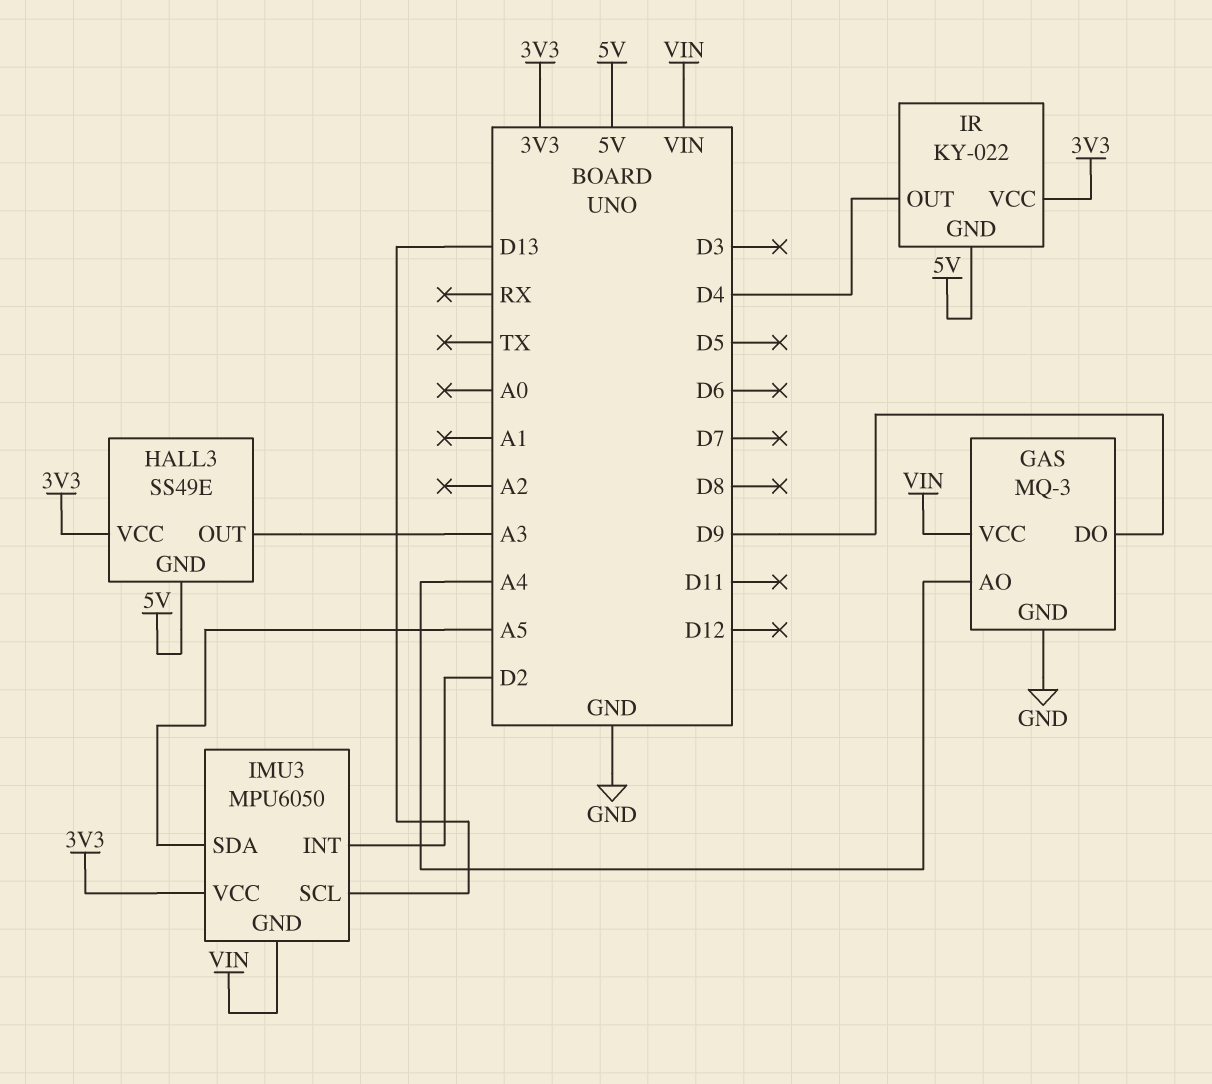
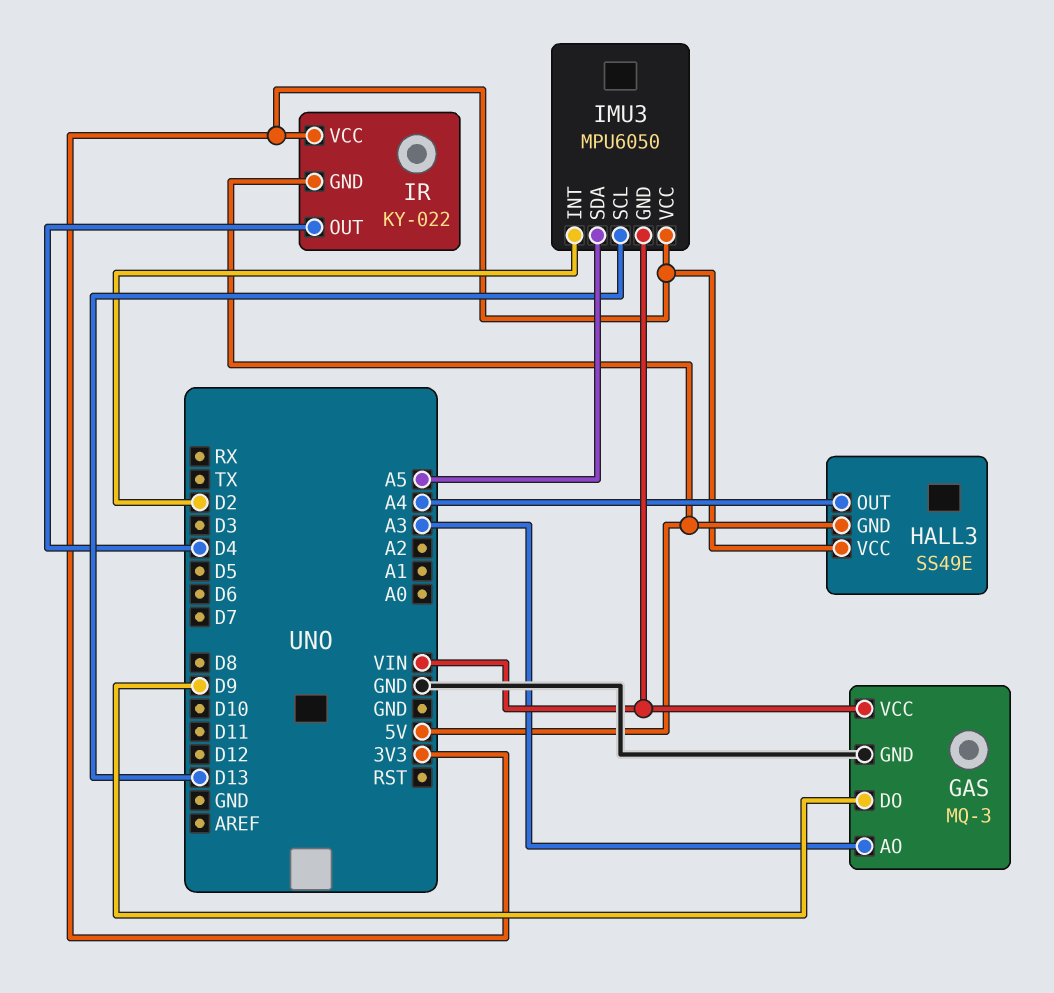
GAS pin AO: A4 -> A3
HALL3 pin OUT: A3 -> A4

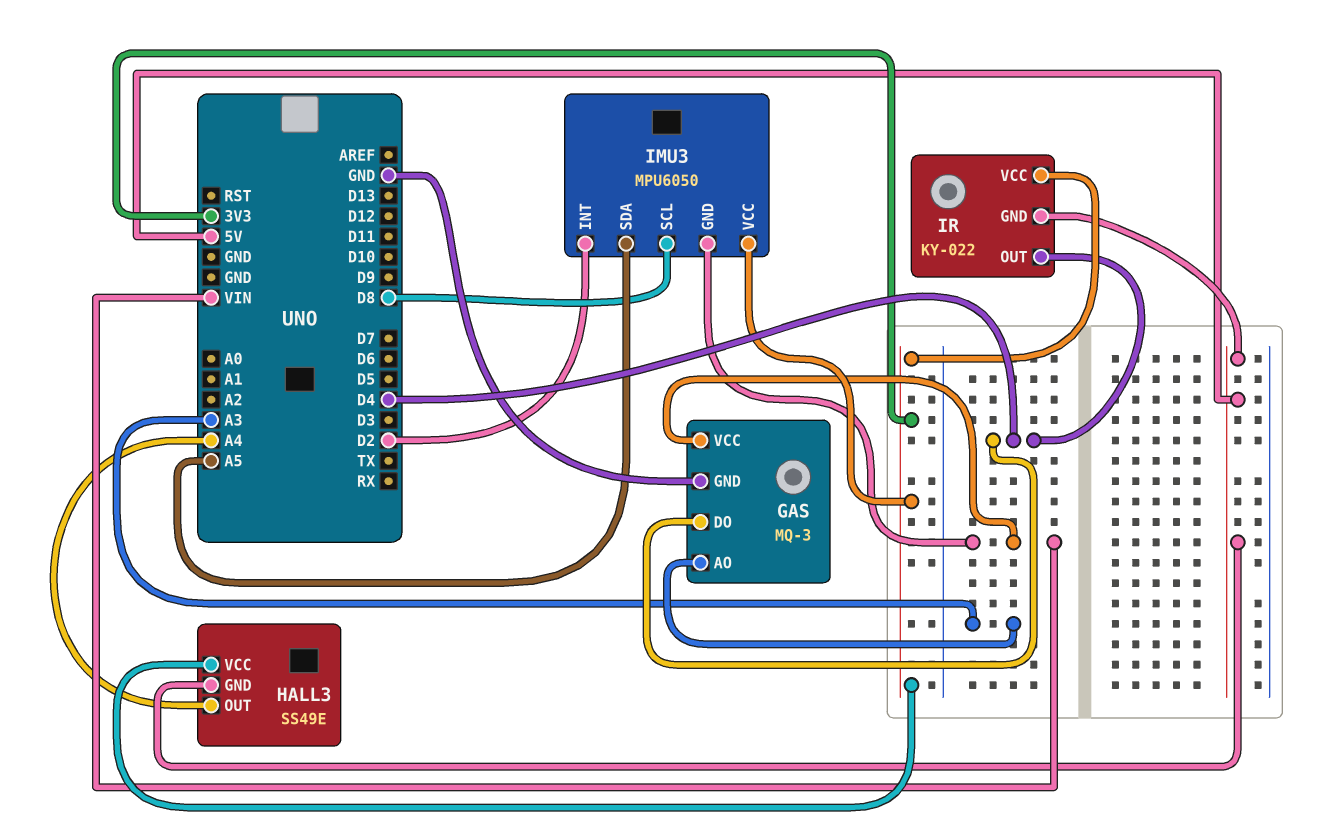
GAS pin DO: D9 -> D4
IMU3 pin SCL: D13 -> D8

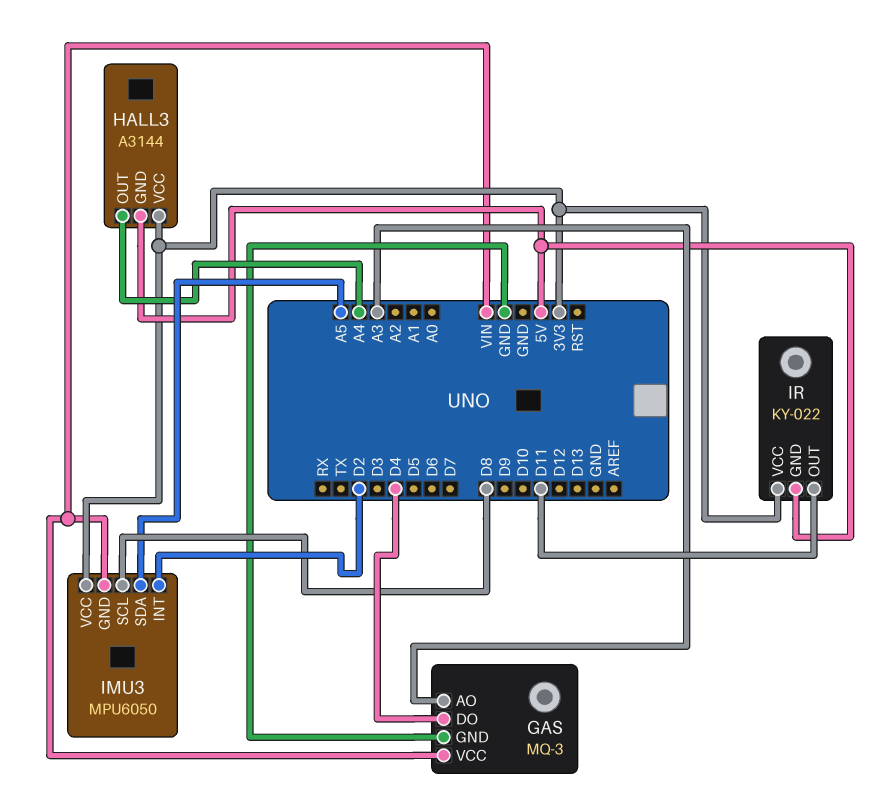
HALL3: SS49E -> A3144
IR pin OUT: D4 -> D11

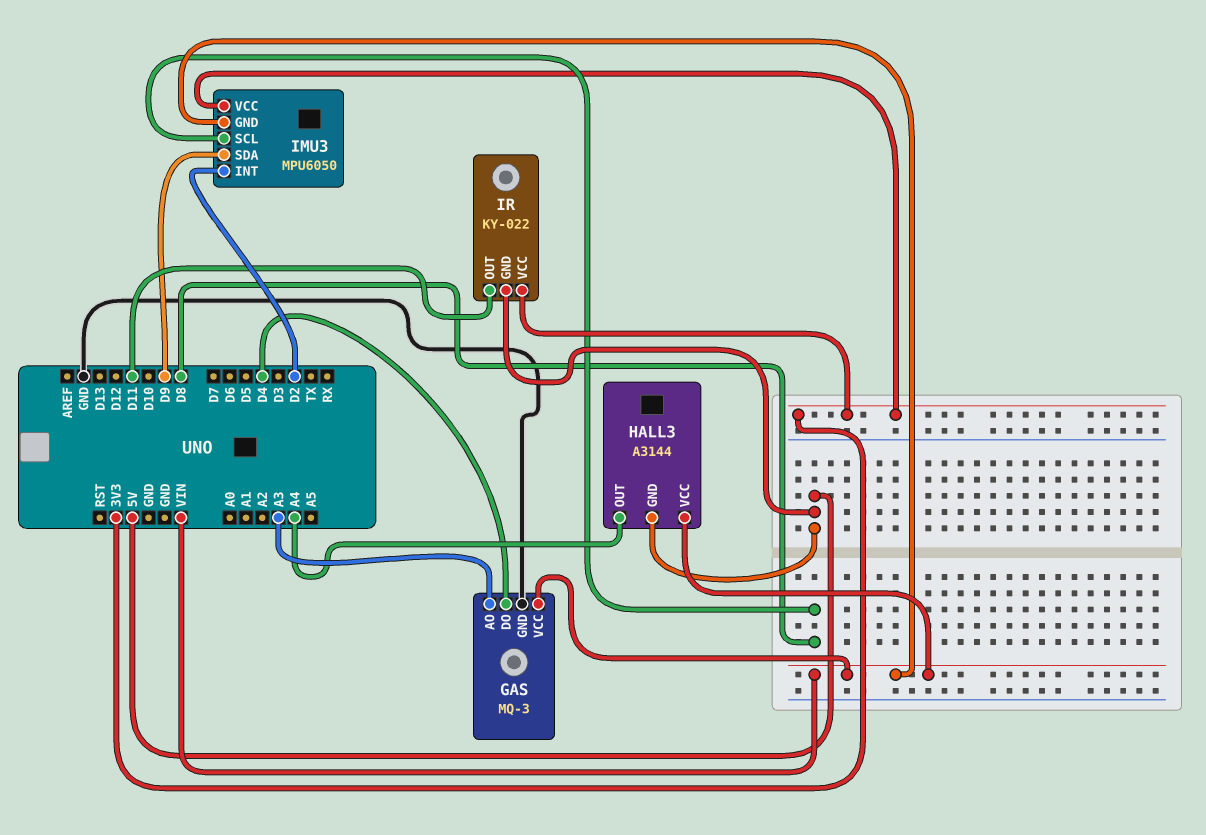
HALL3 pin VCC: 3V3 -> VIN
IMU3 pin SDA: A5 -> D9

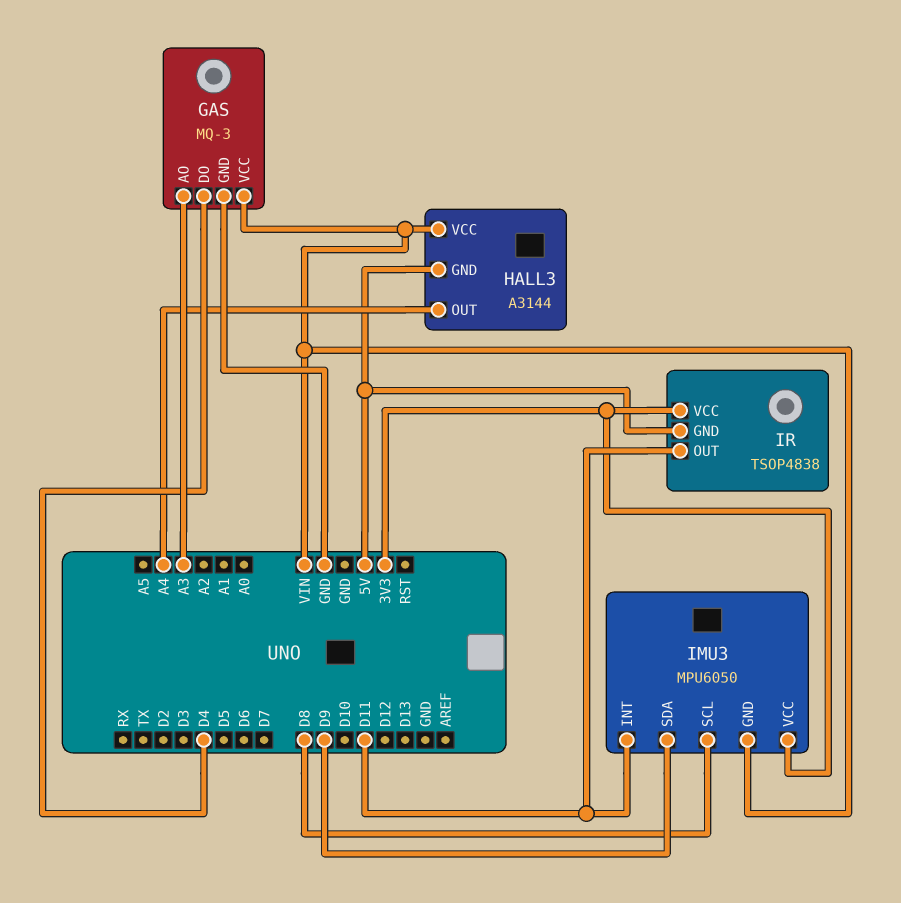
IMU3 pin INT: D2 -> D11
IR: KY-022 -> TSOP4838

